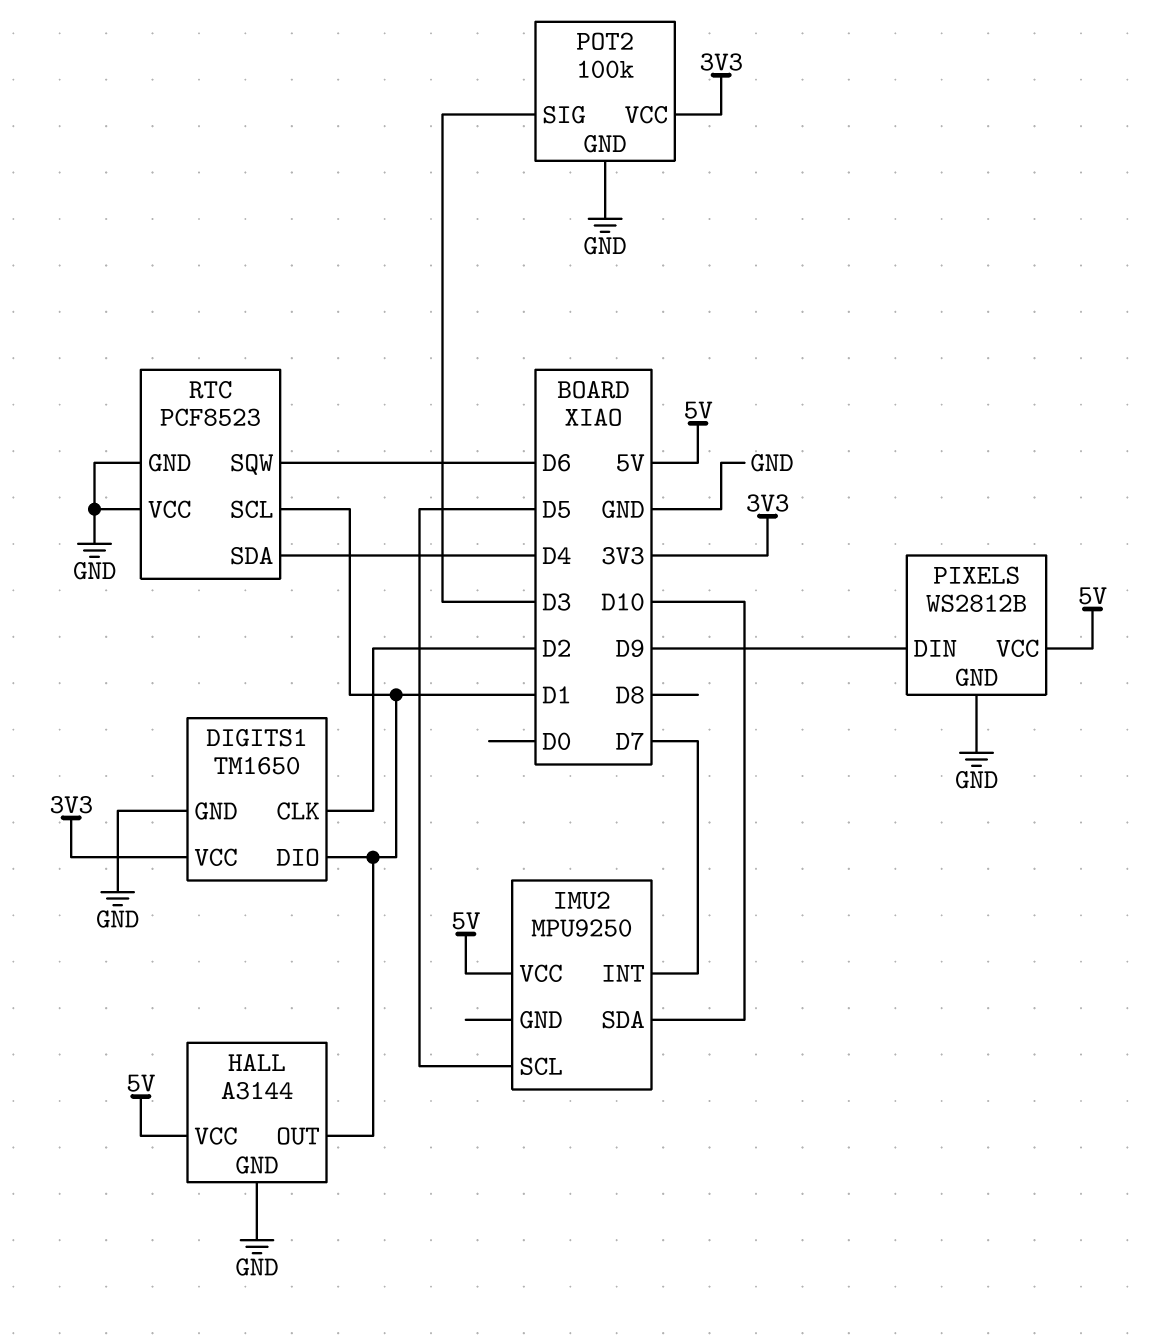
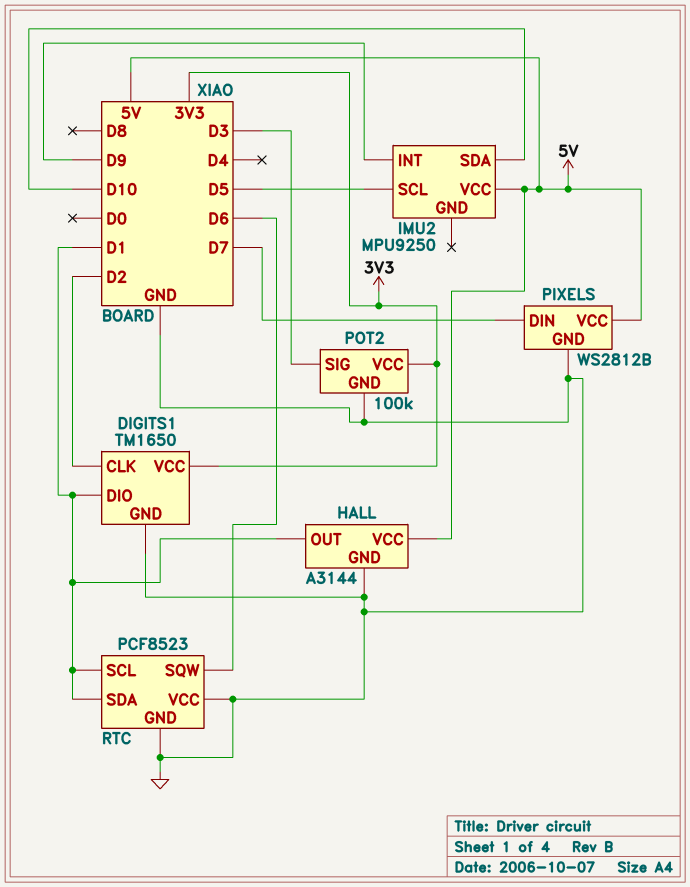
IMU2 pin INT: D7 -> D9
PIXELS pin DIN: D9 -> D7
RTC pin SDA: D4 -> D1

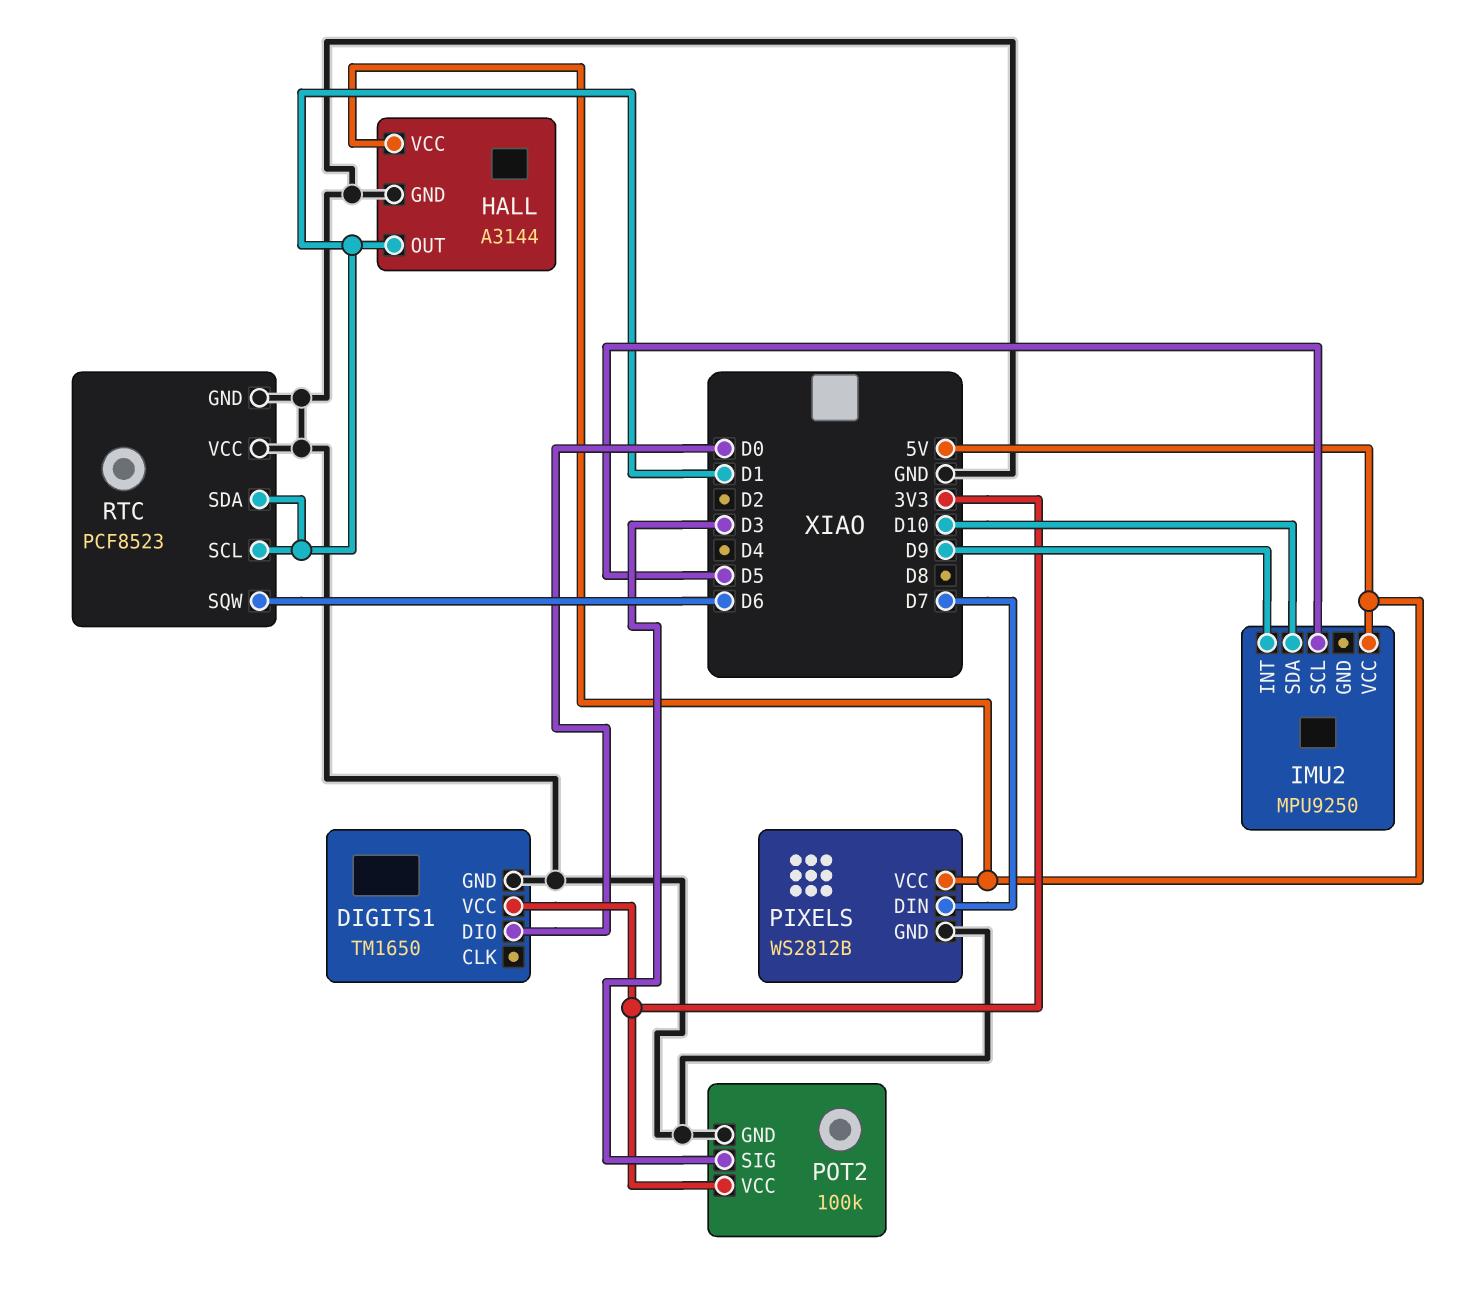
DIGITS1 pin CLK: D2 -> none
DIGITS1 pin DIO: D1 -> D0

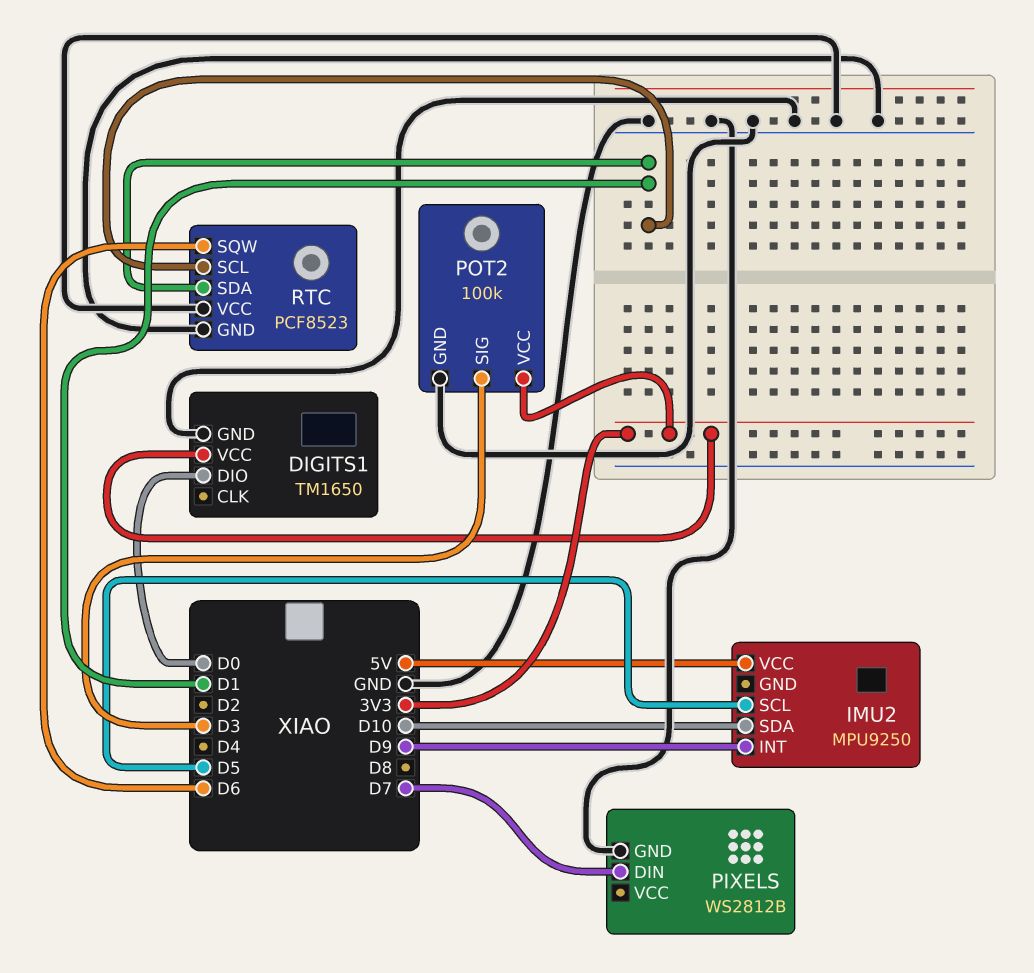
HALL: A3144 -> none
HALL pin GND: GND -> none
HALL pin OUT: D1 -> none
HALL pin VCC: 5V -> none
PIXELS pin VCC: 5V -> none

